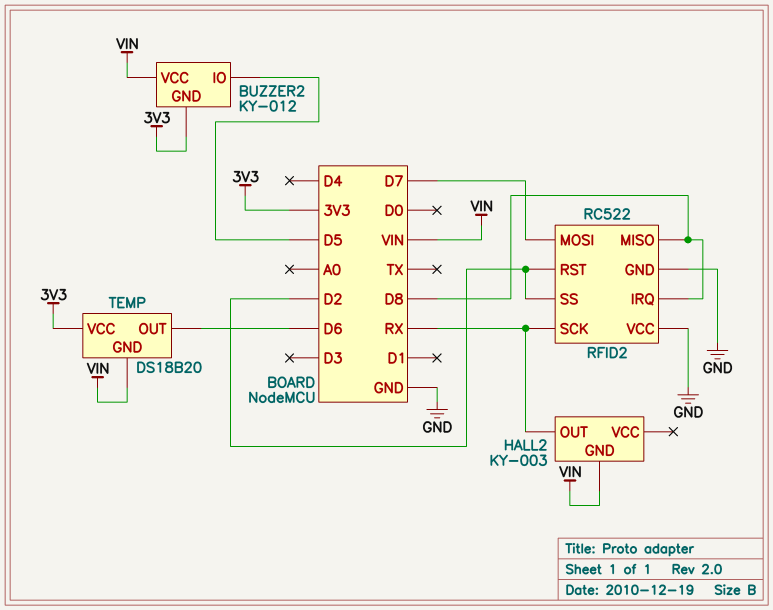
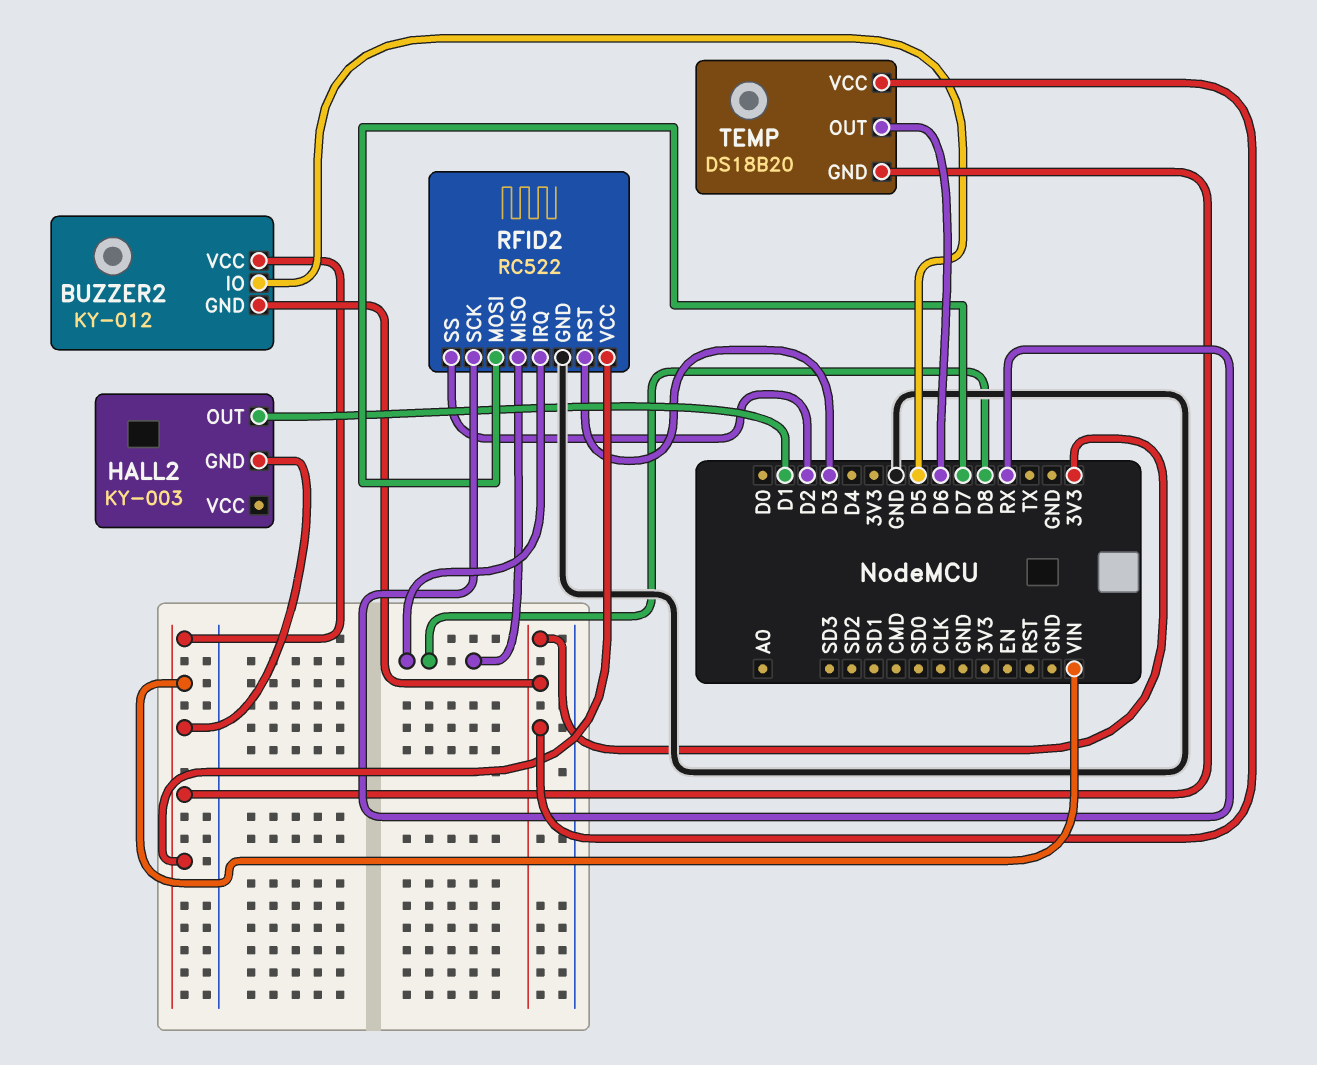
HALL2 pin OUT: RX -> D1
RFID2 pin RST: D2 -> D3
RFID2 pin VCC: GND -> VIN

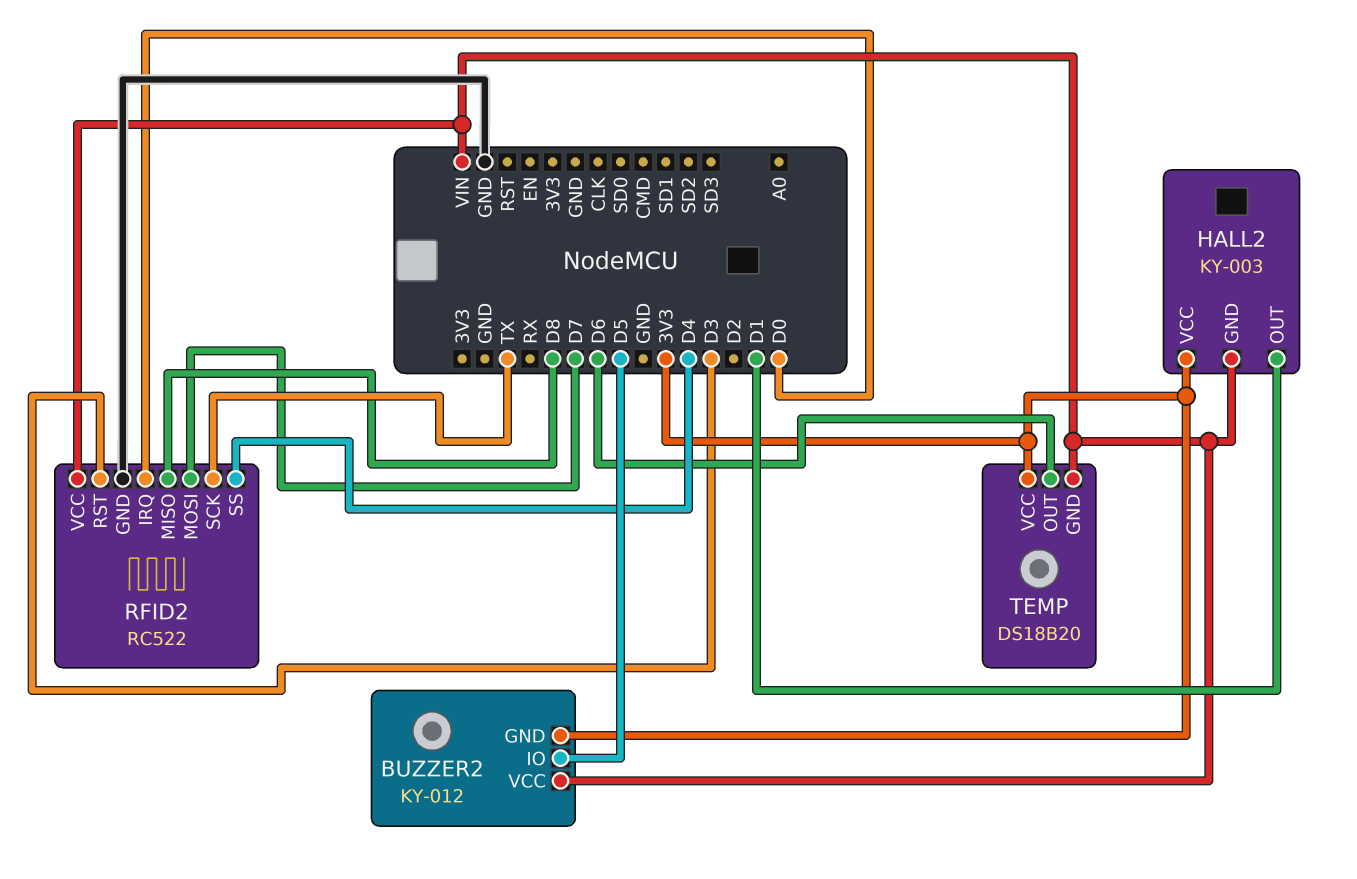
HALL2 pin VCC: none -> 3V3
RFID2 pin IRQ: D8 -> D0
RFID2 pin SCK: RX -> TX
RFID2 pin SS: D2 -> D4

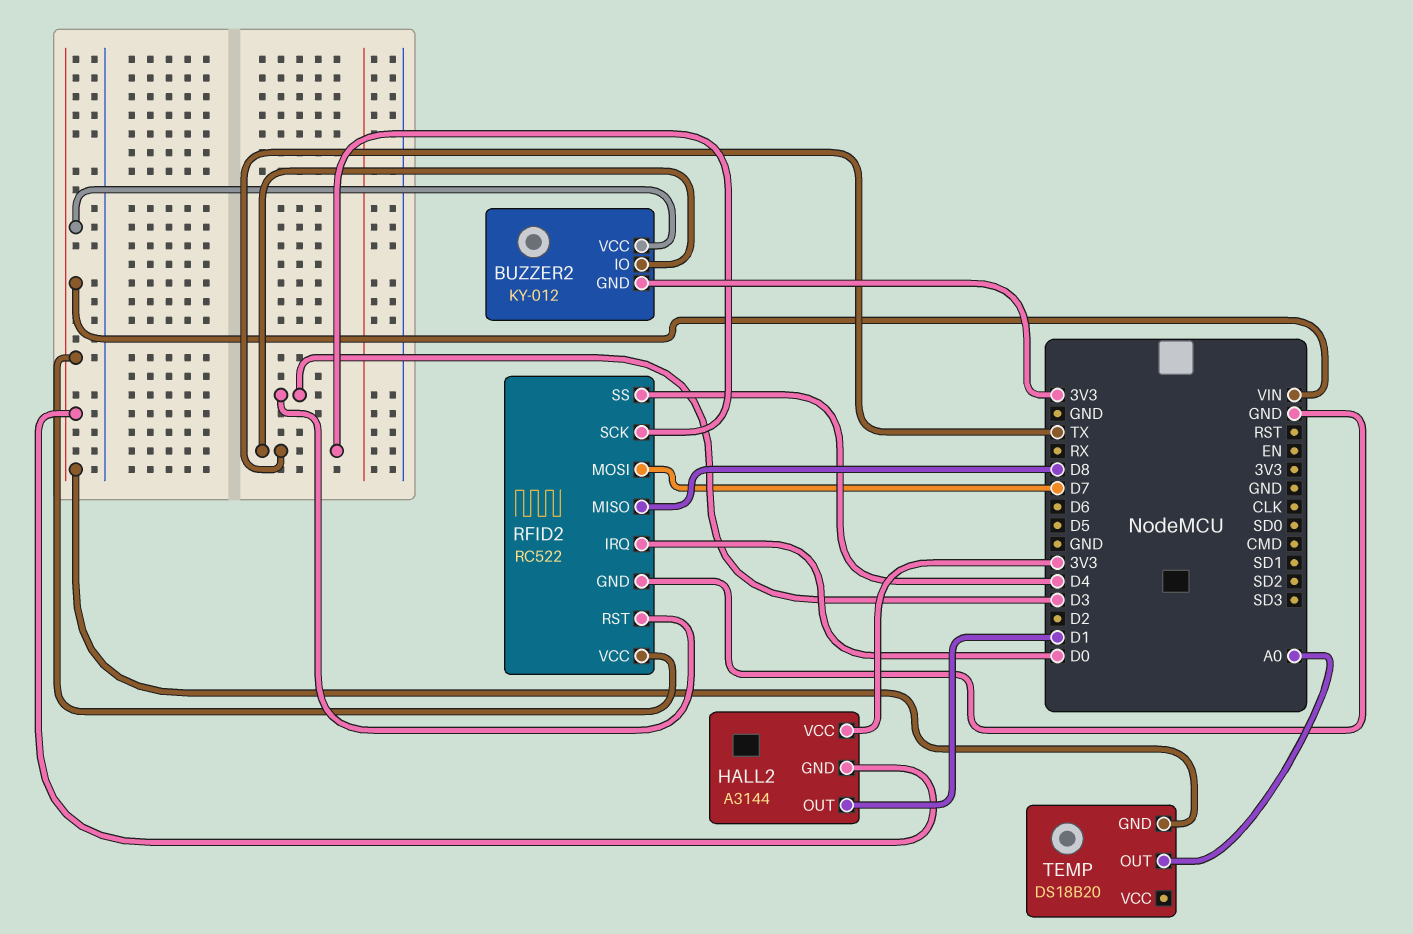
BUZZER2 pin IO: D5 -> TX
HALL2: KY-003 -> A3144
TEMP pin OUT: D6 -> A0
TEMP pin VCC: 3V3 -> none

